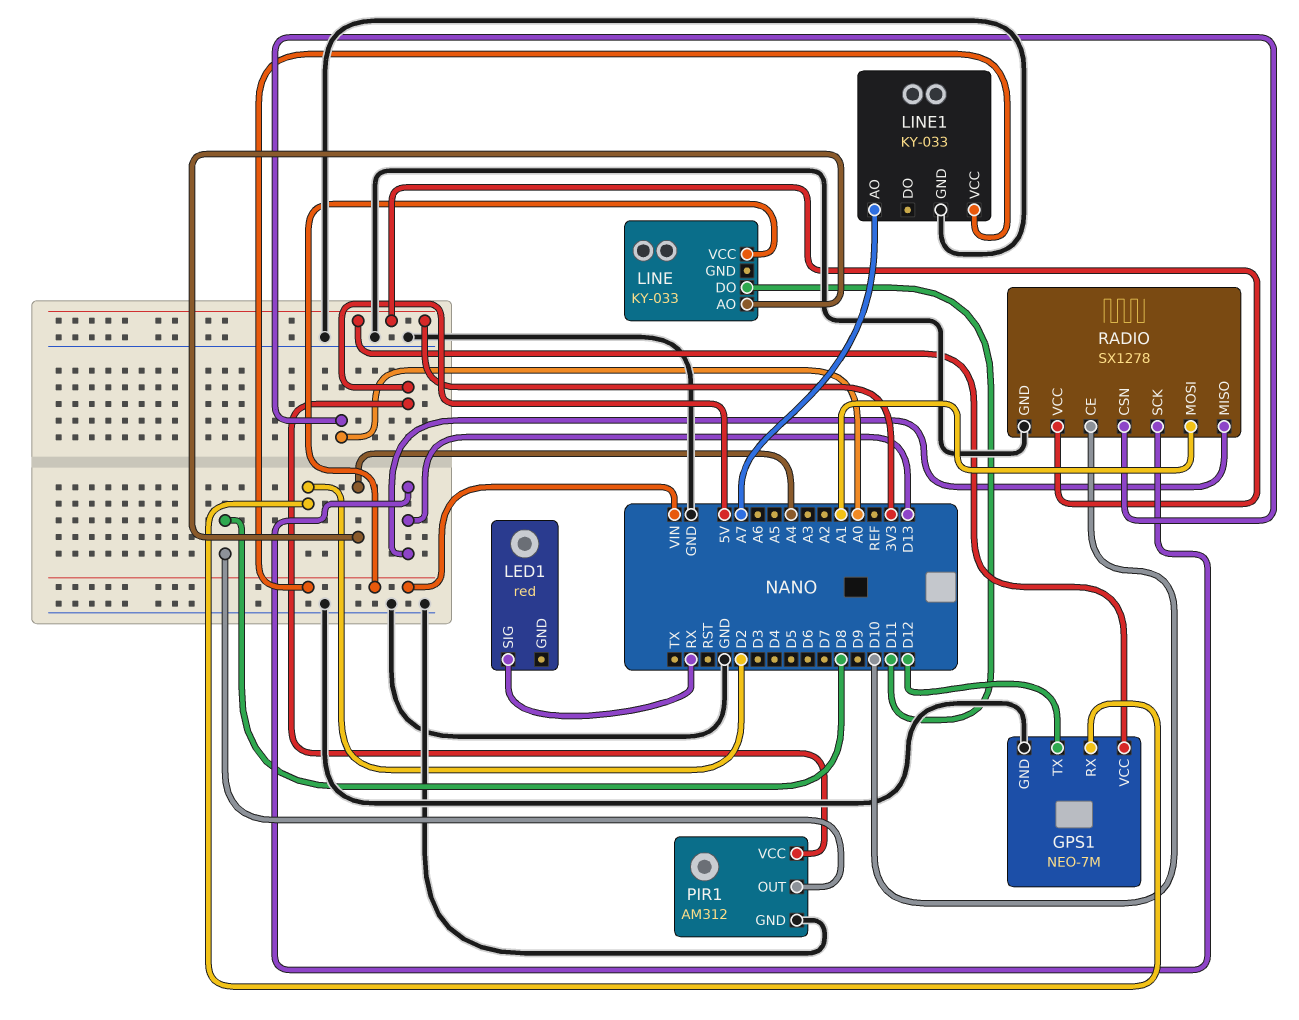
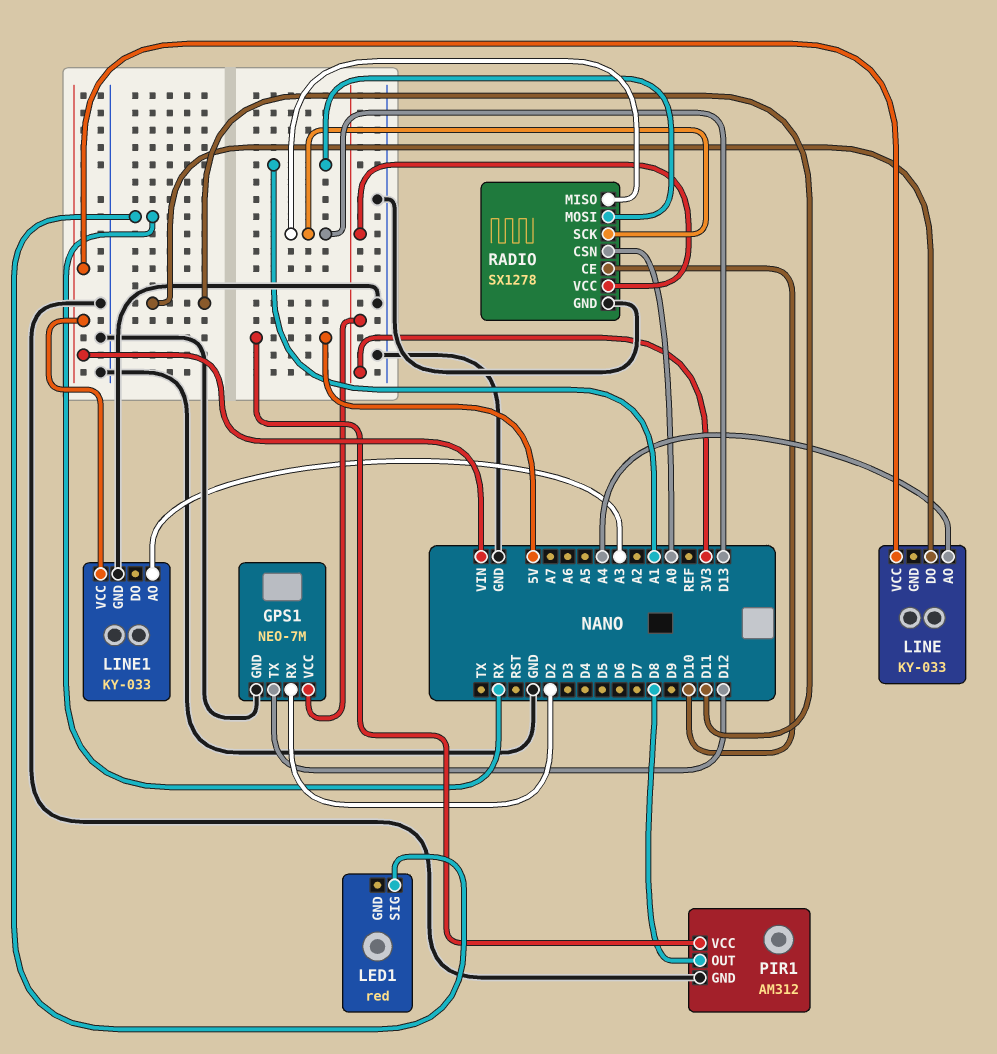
LINE1 pin AO: A7 -> A3

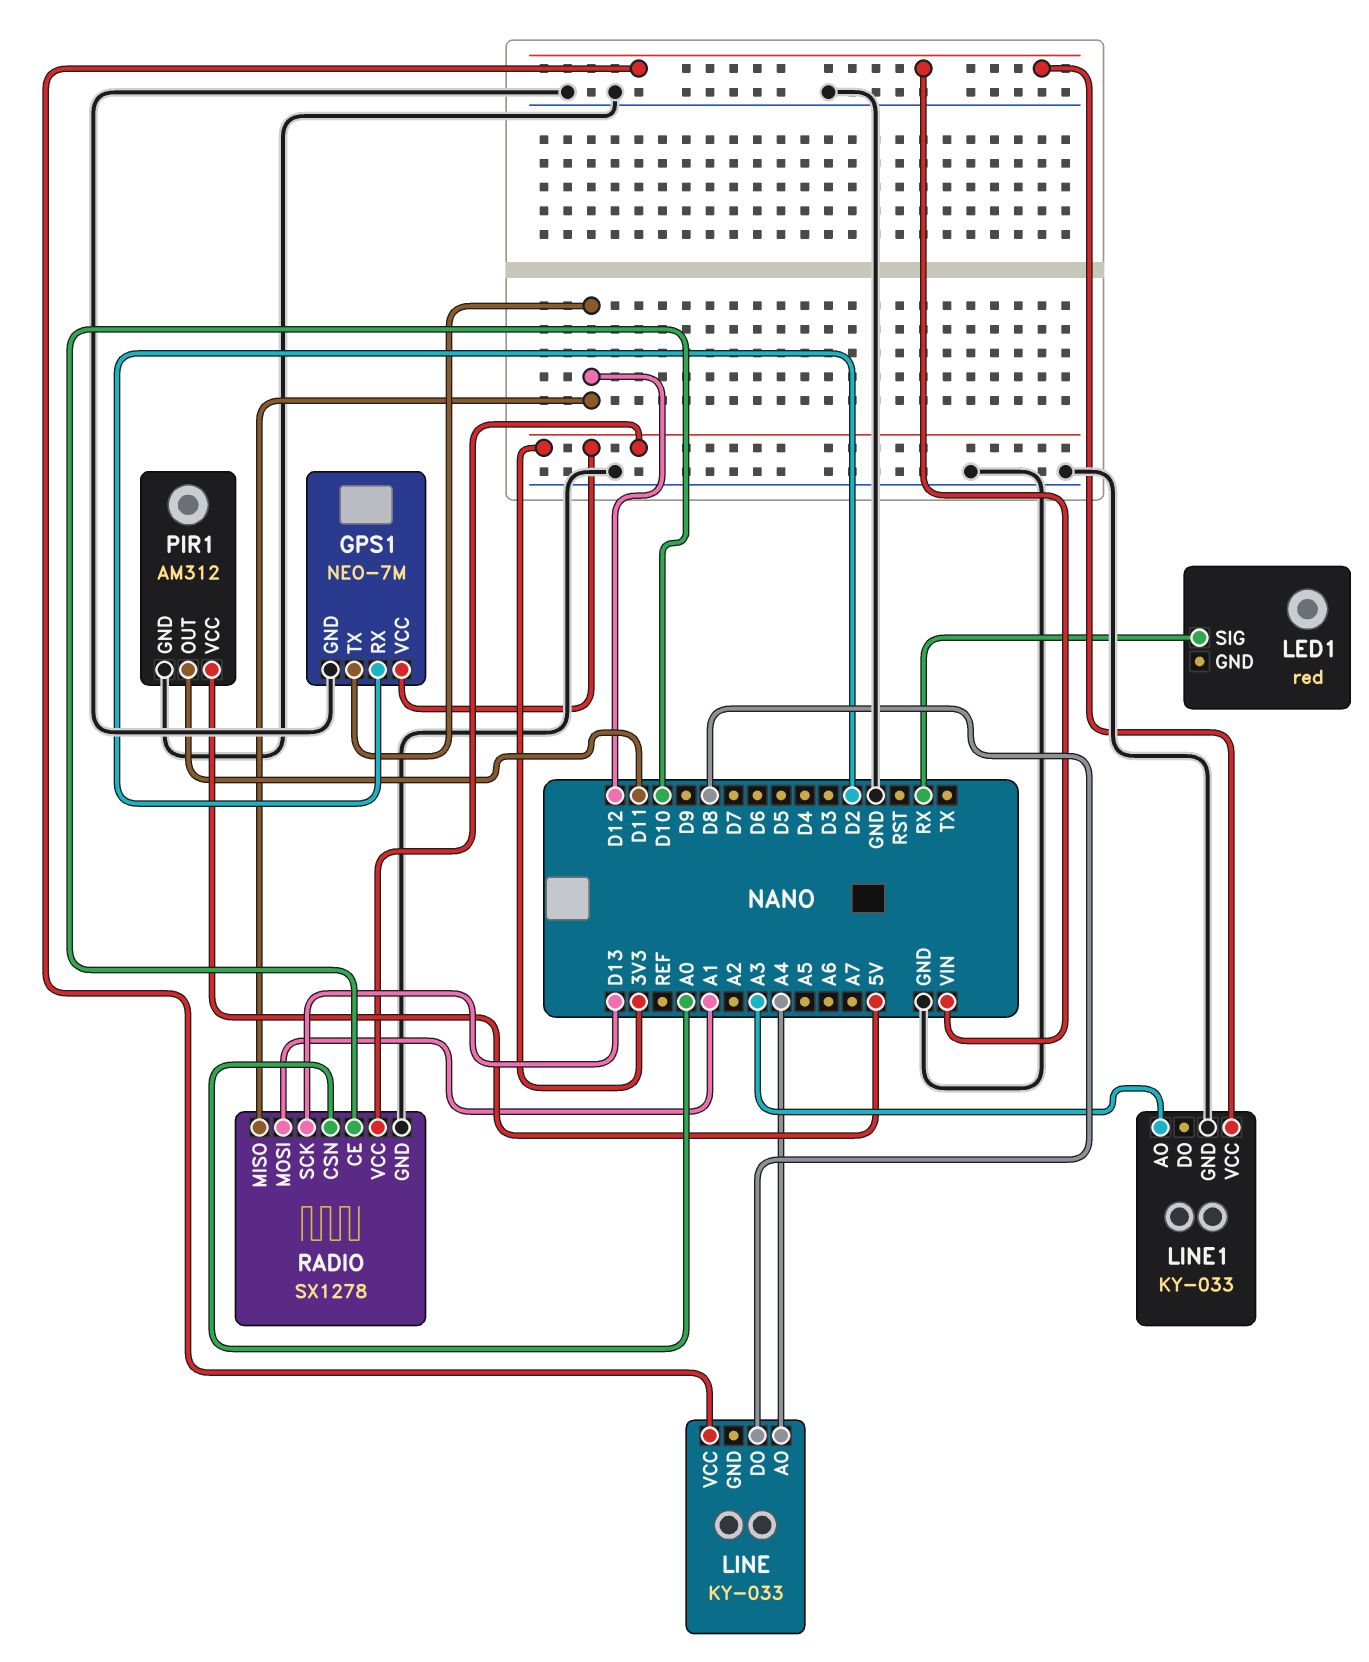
LINE pin DO: D11 -> D8
PIR1 pin OUT: D8 -> D11
RADIO pin MISO: D13 -> D12

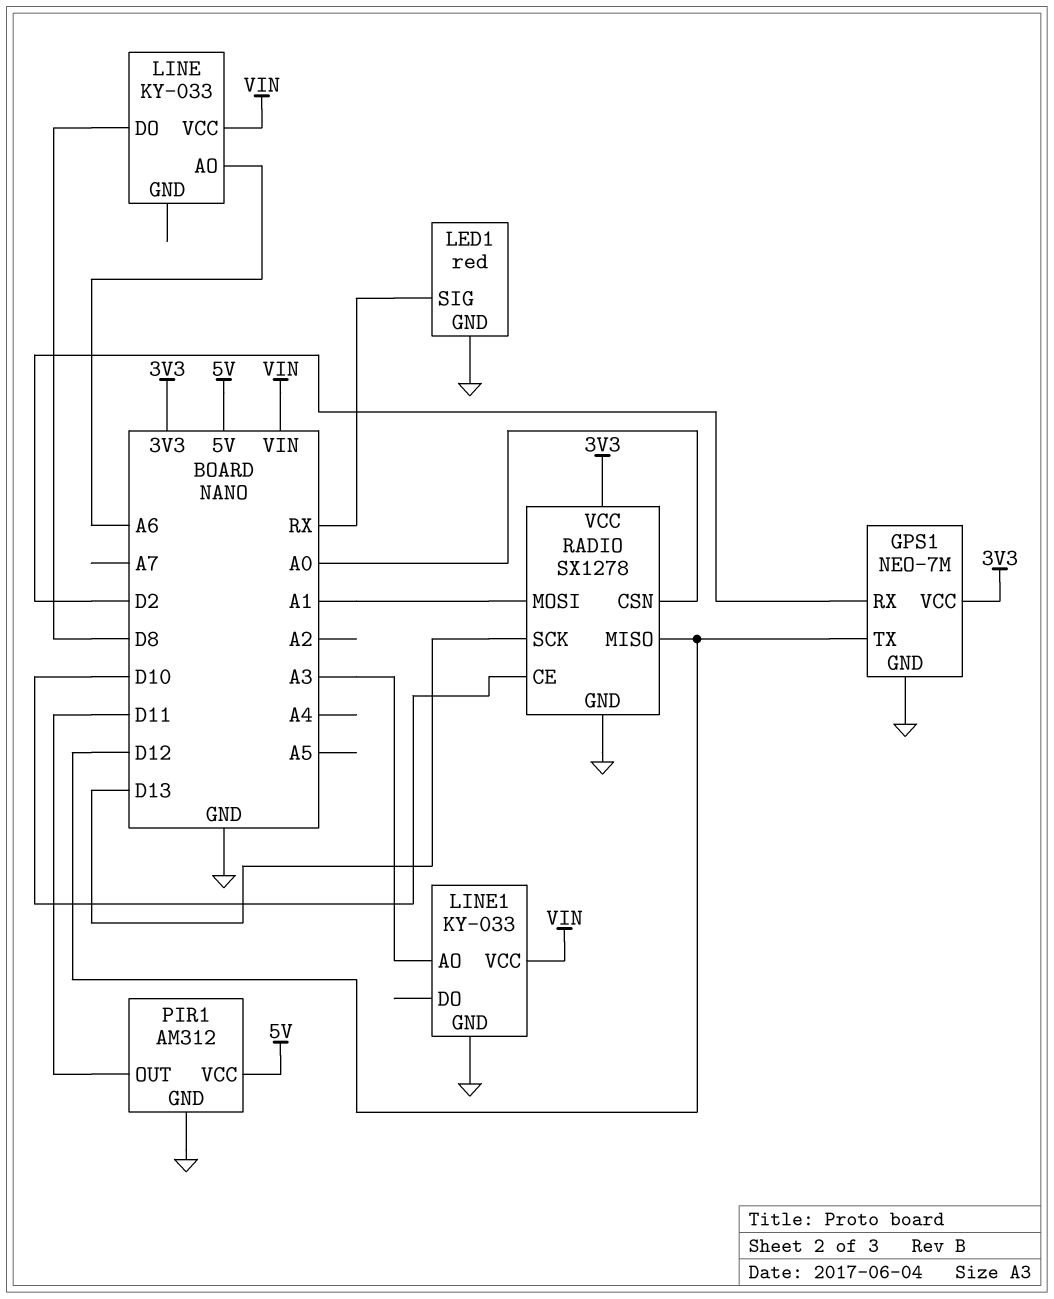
LED1 pin GND: none -> GND
LINE pin AO: A4 -> A6

